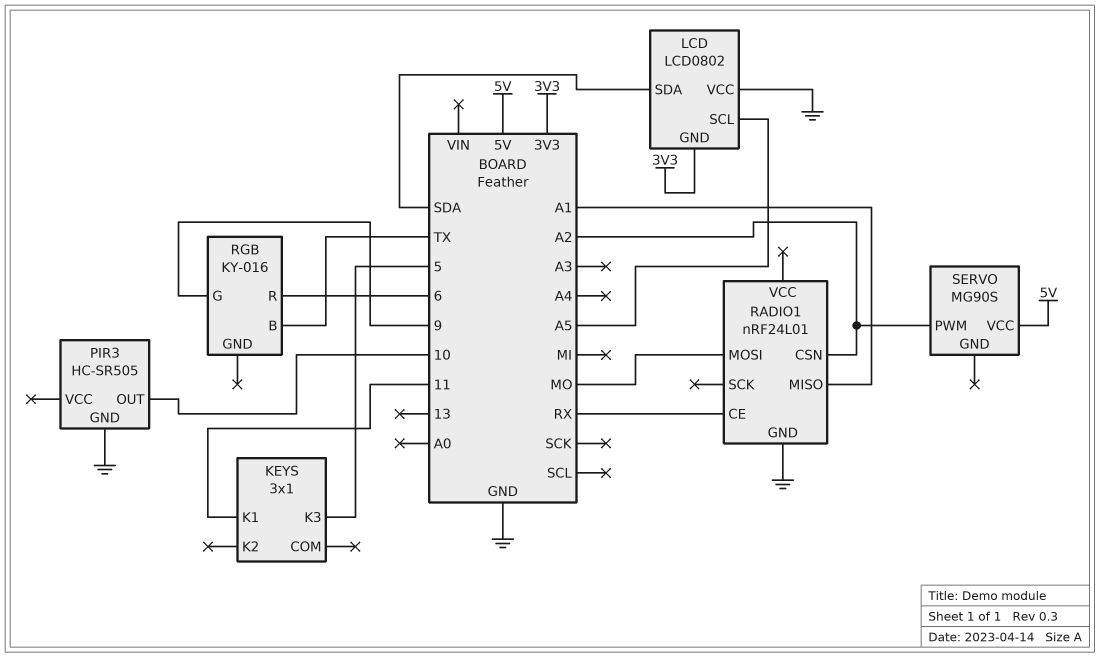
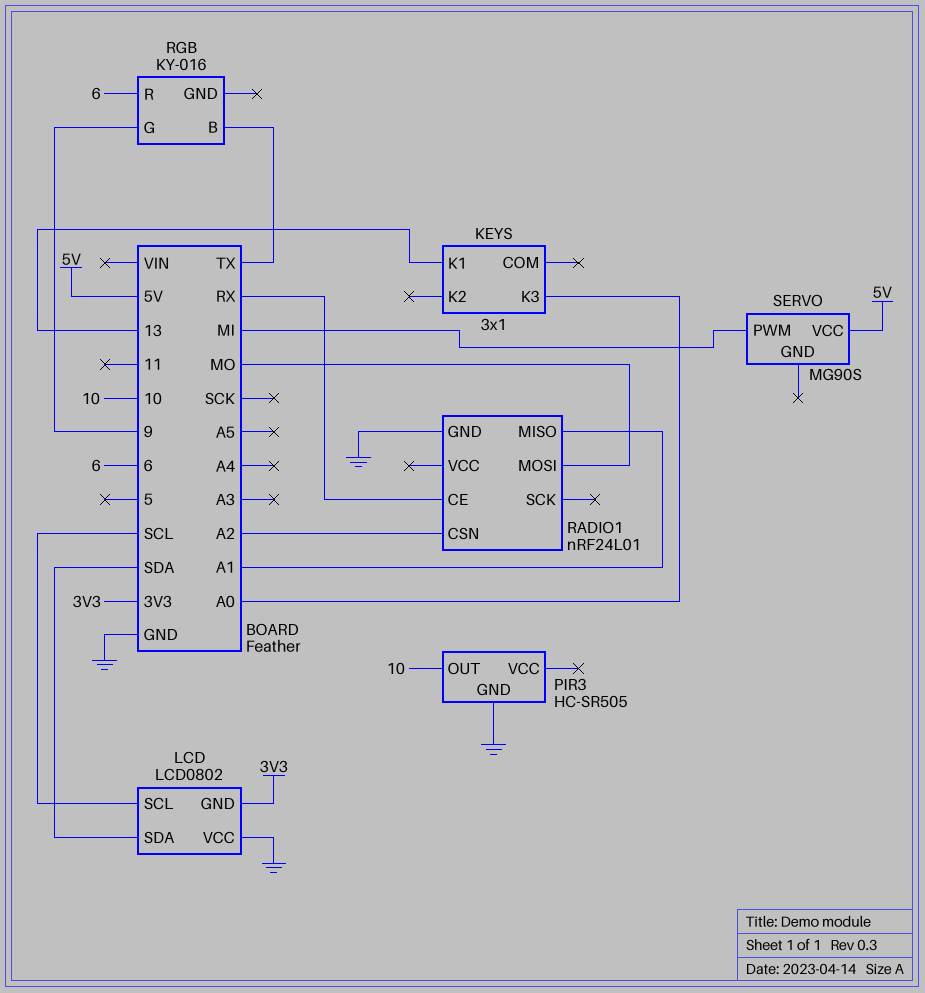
KEYS pin K1: 11 -> 13
KEYS pin K3: 5 -> A0
LCD pin SCL: A5 -> SCL
SERVO pin PWM: A2 -> MI

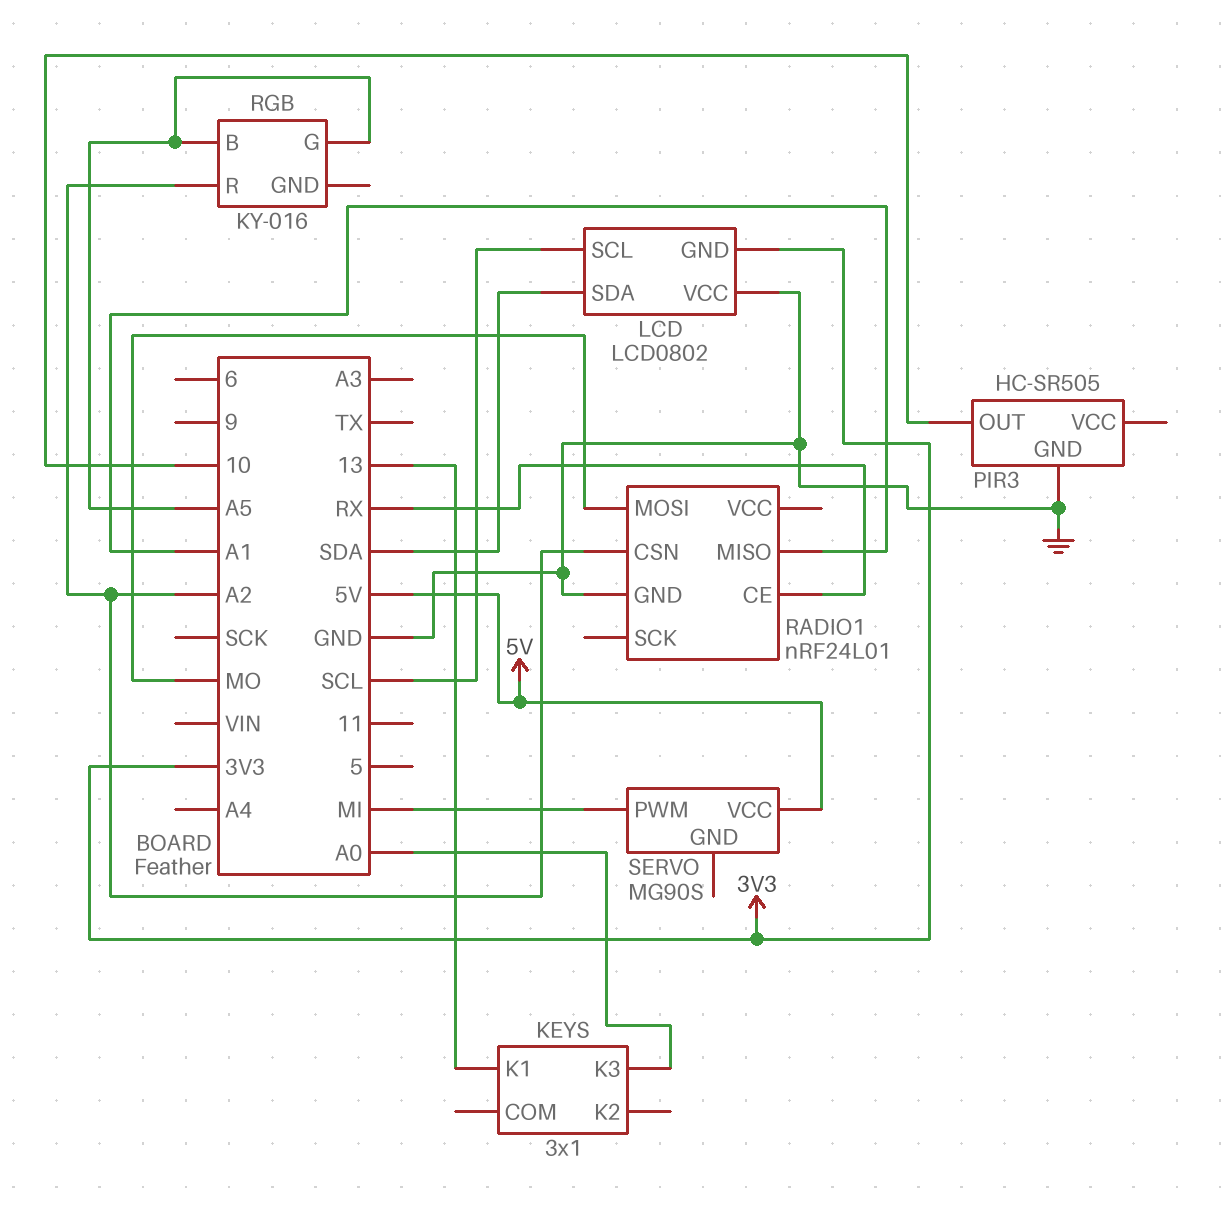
RGB pin B: TX -> A5
RGB pin G: 9 -> A5
RGB pin R: 6 -> A2

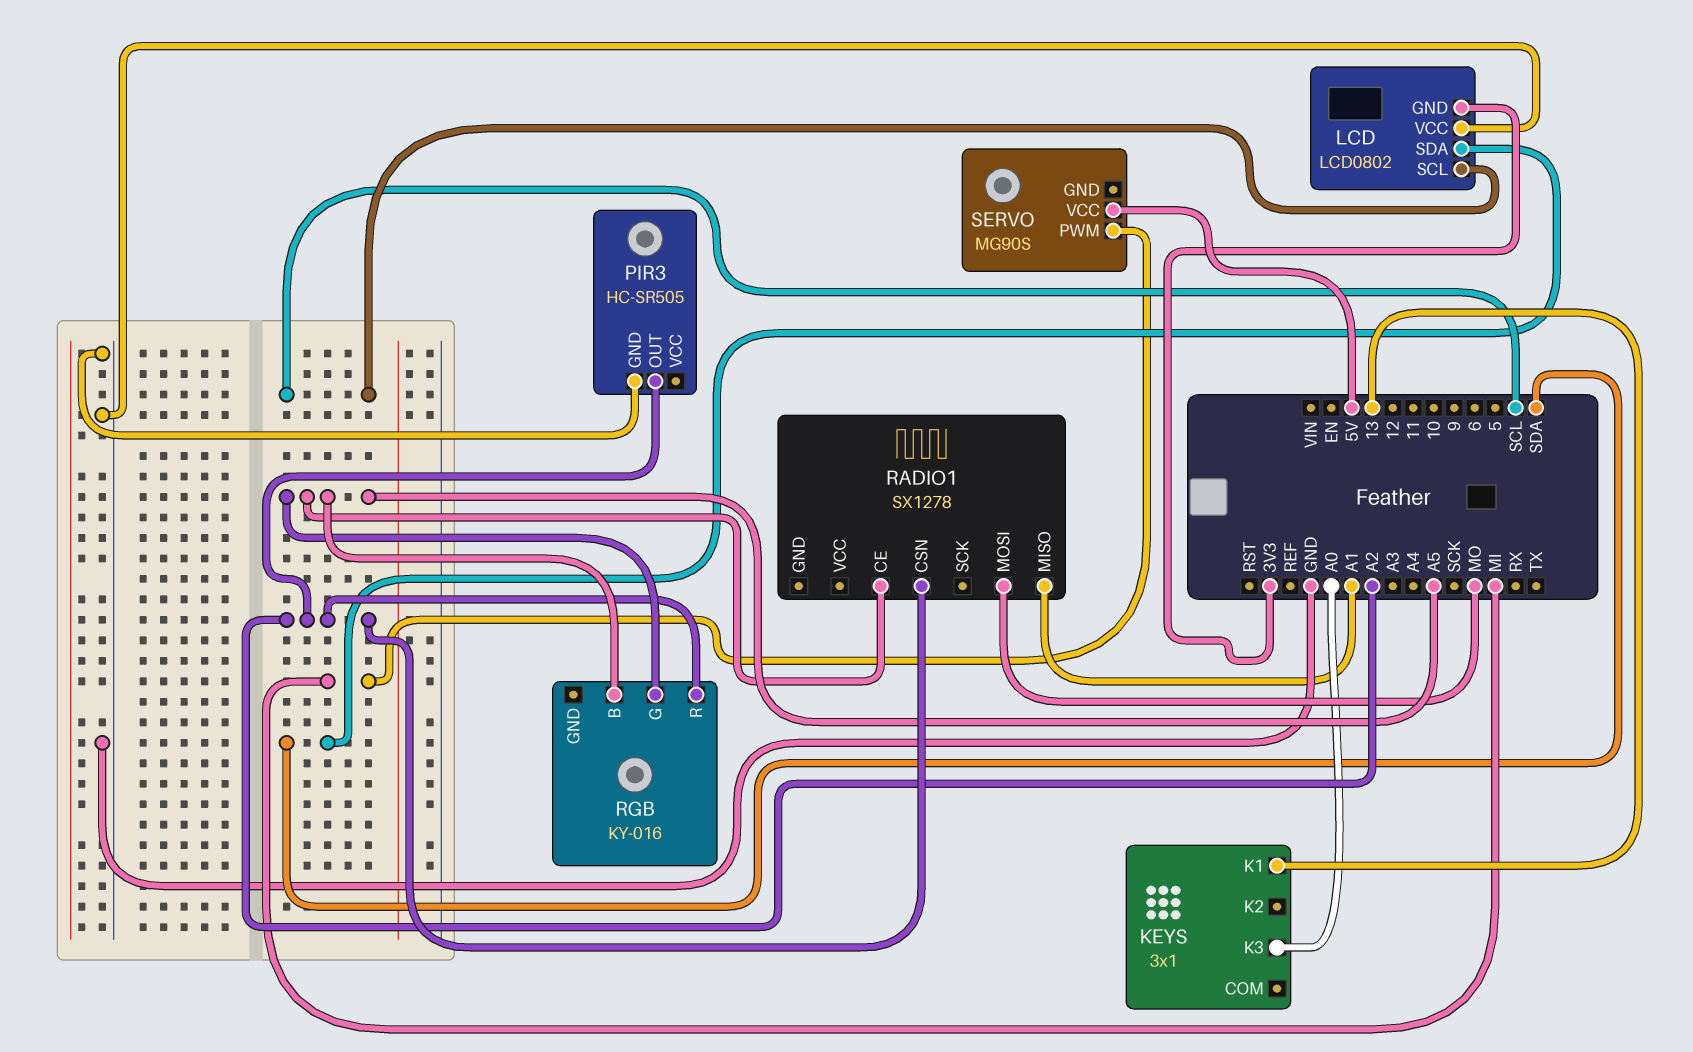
PIR3 pin OUT: 10 -> A2
RADIO1: nRF24L01 -> SX1278
RADIO1 pin CE: RX -> A5
RADIO1 pin GND: GND -> none

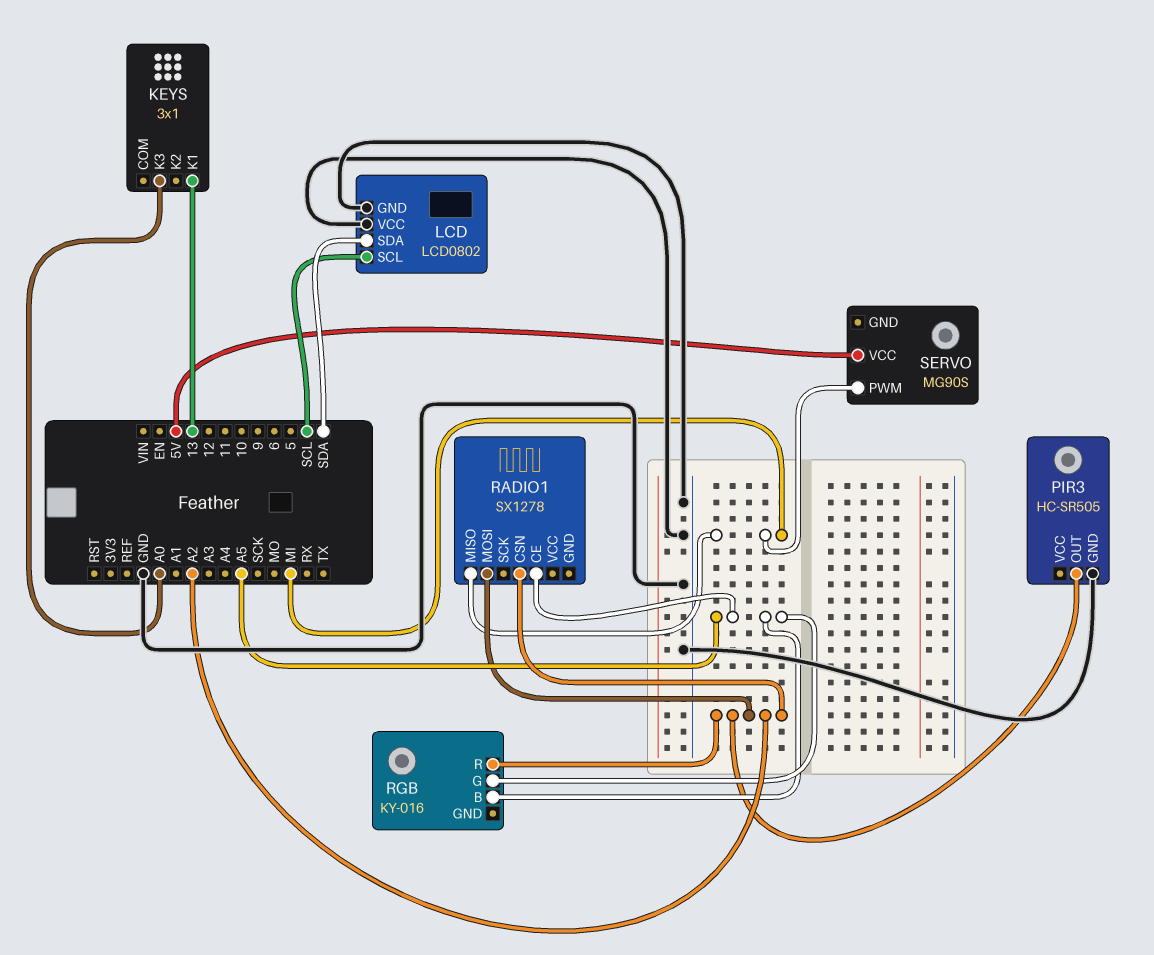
LCD pin GND: 3V3 -> GND
RADIO1 pin MISO: A1 -> MI
RADIO1 pin MOSI: MO -> A2

